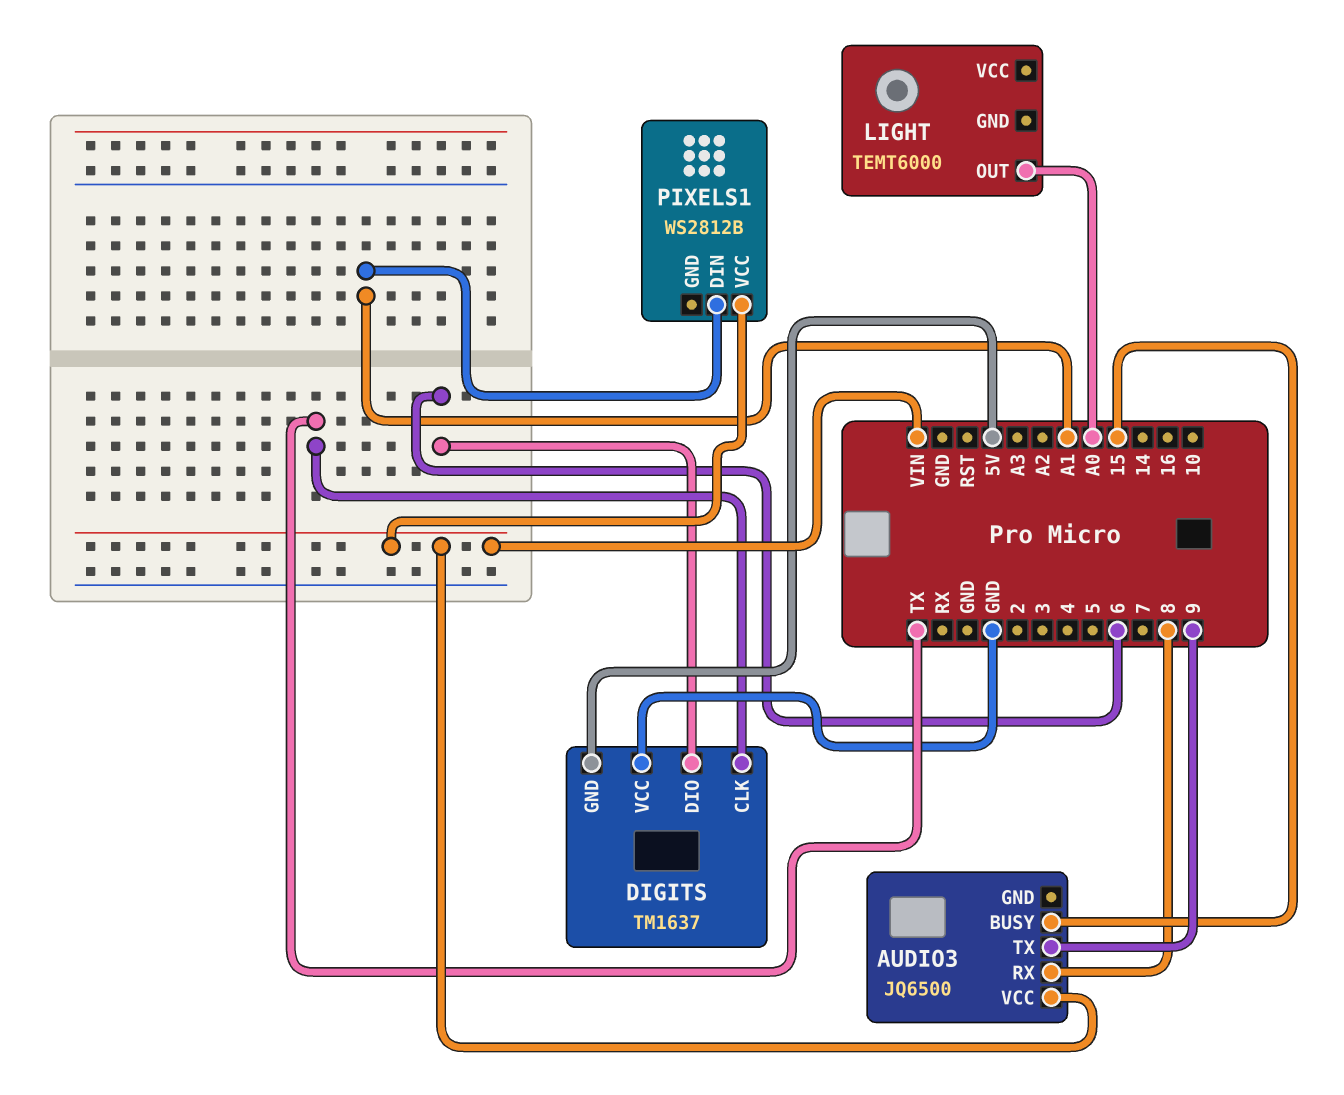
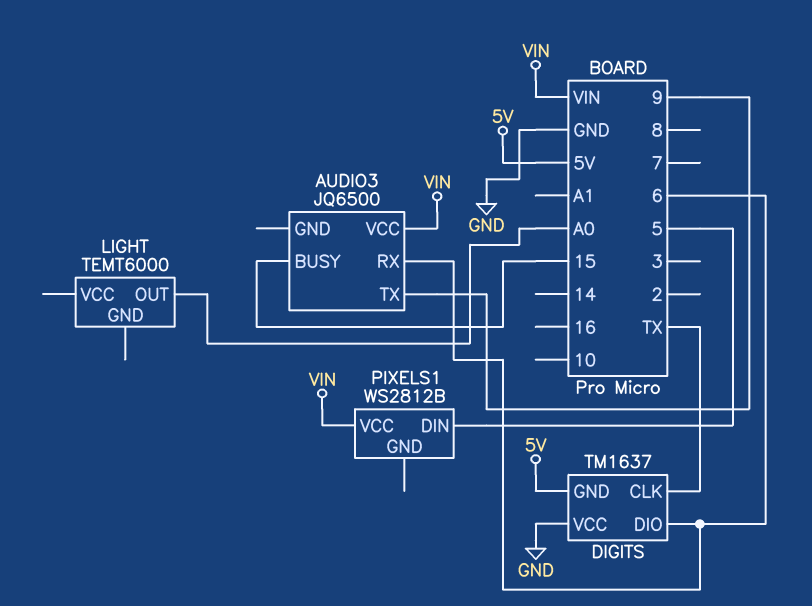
AUDIO3 pin RX: 8 -> 6
PIXELS1 pin DIN: A1 -> 5

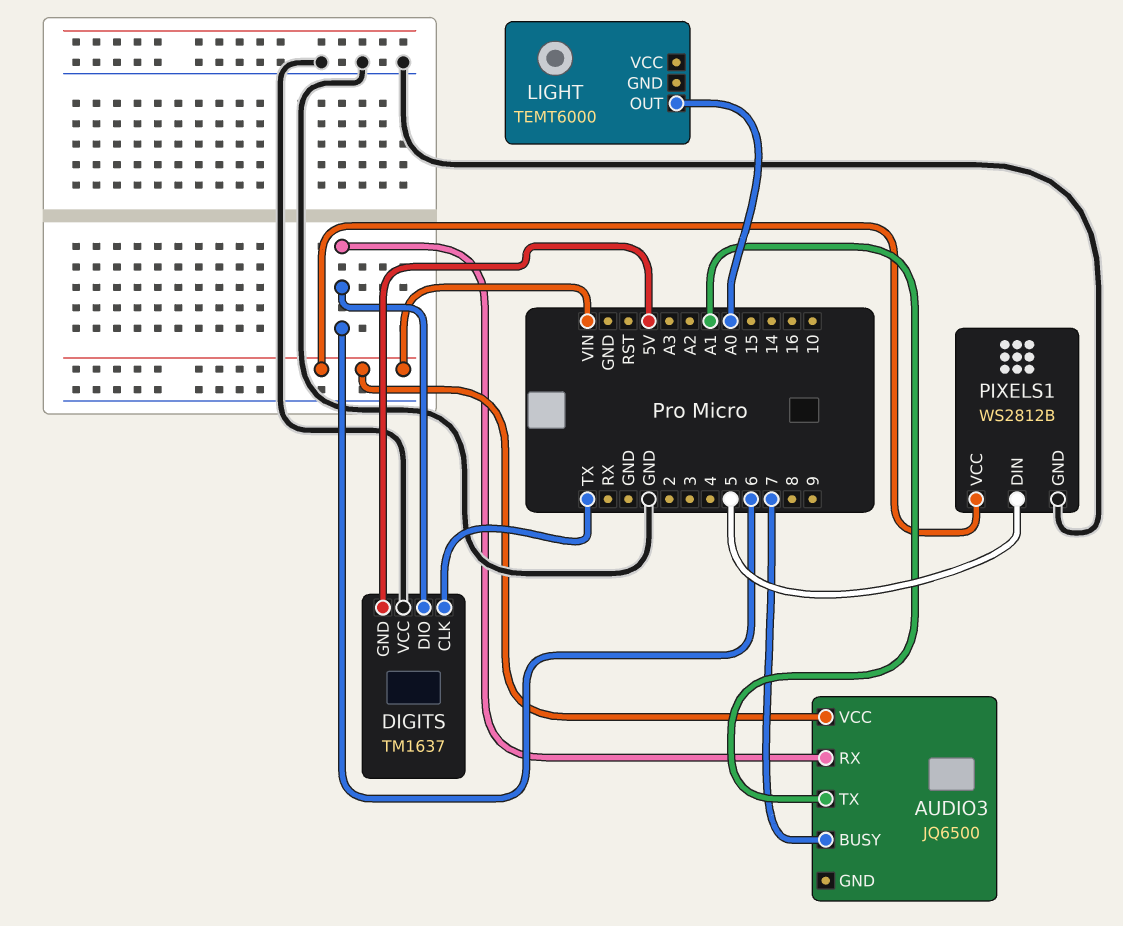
AUDIO3 pin BUSY: 15 -> 7
AUDIO3 pin TX: 9 -> A1
PIXELS1 pin GND: none -> GND

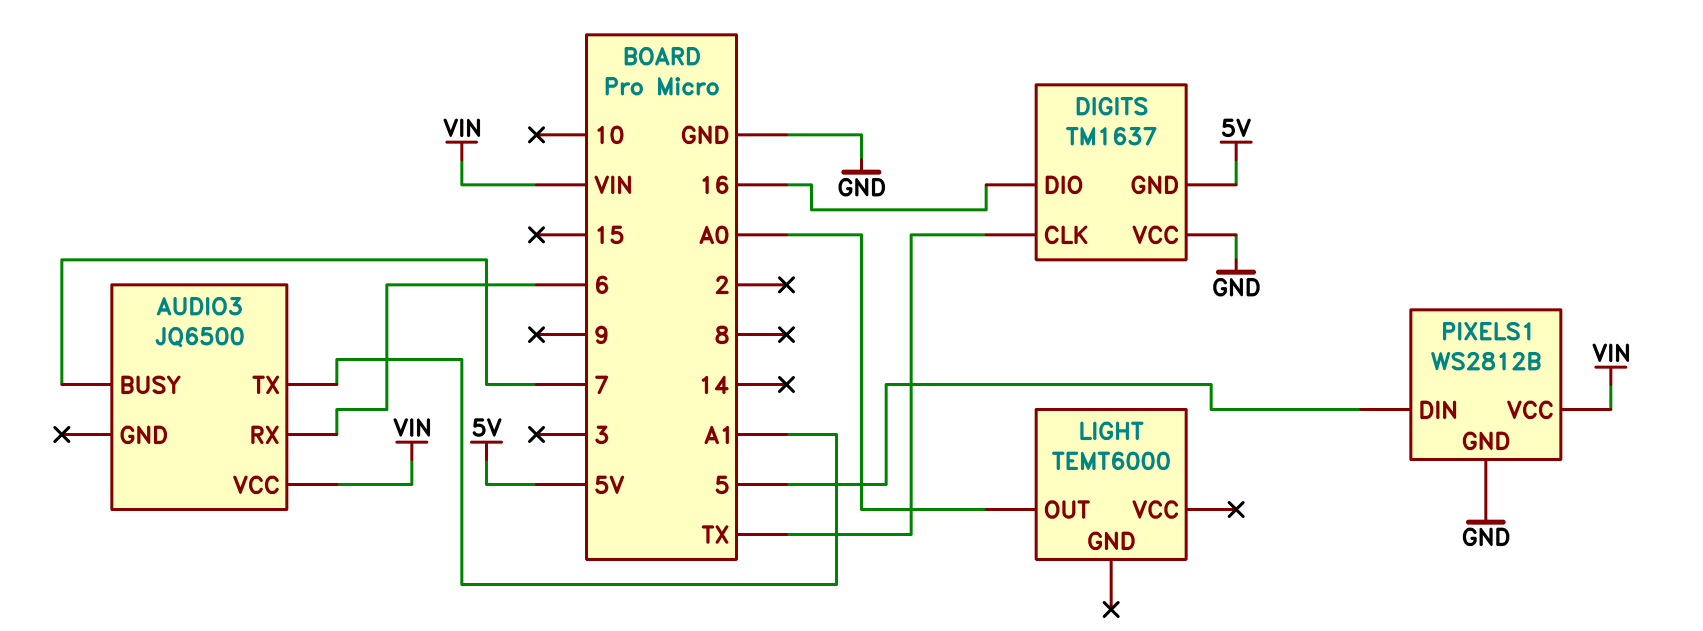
DIGITS pin DIO: 6 -> 16

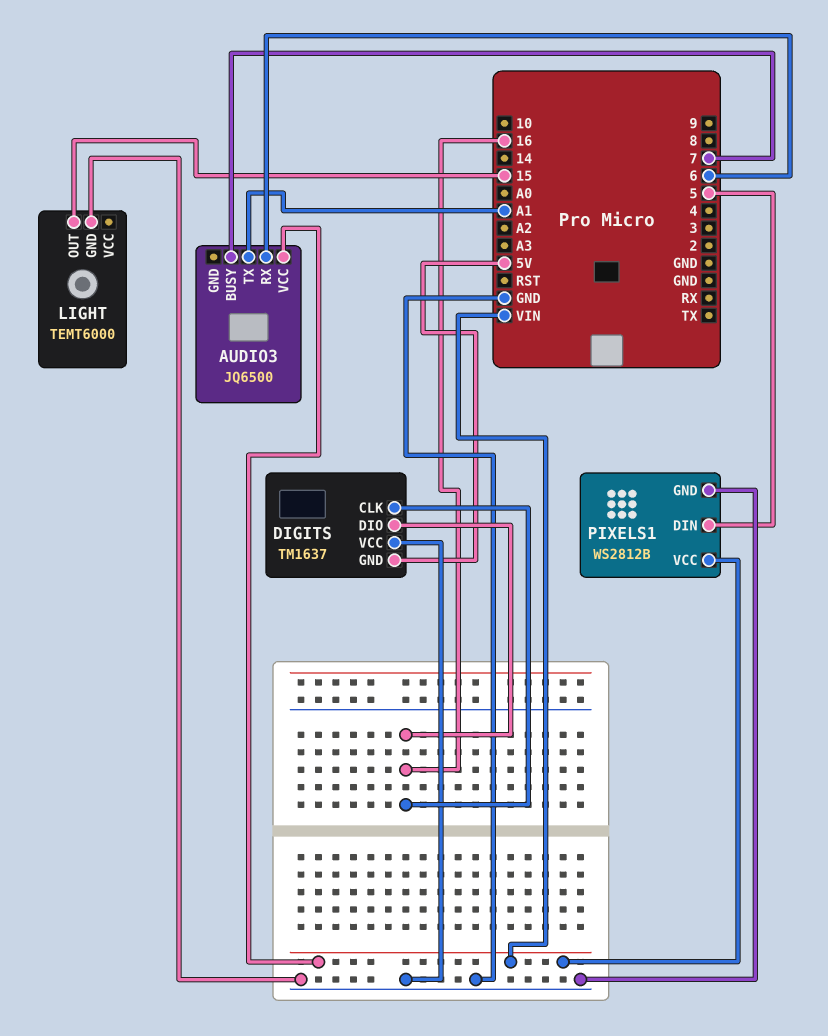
DIGITS pin CLK: TX -> 16
LIGHT pin GND: none -> GND
LIGHT pin OUT: A0 -> 15

